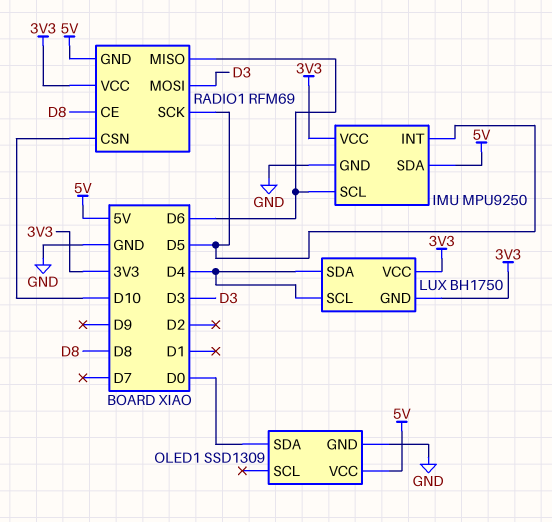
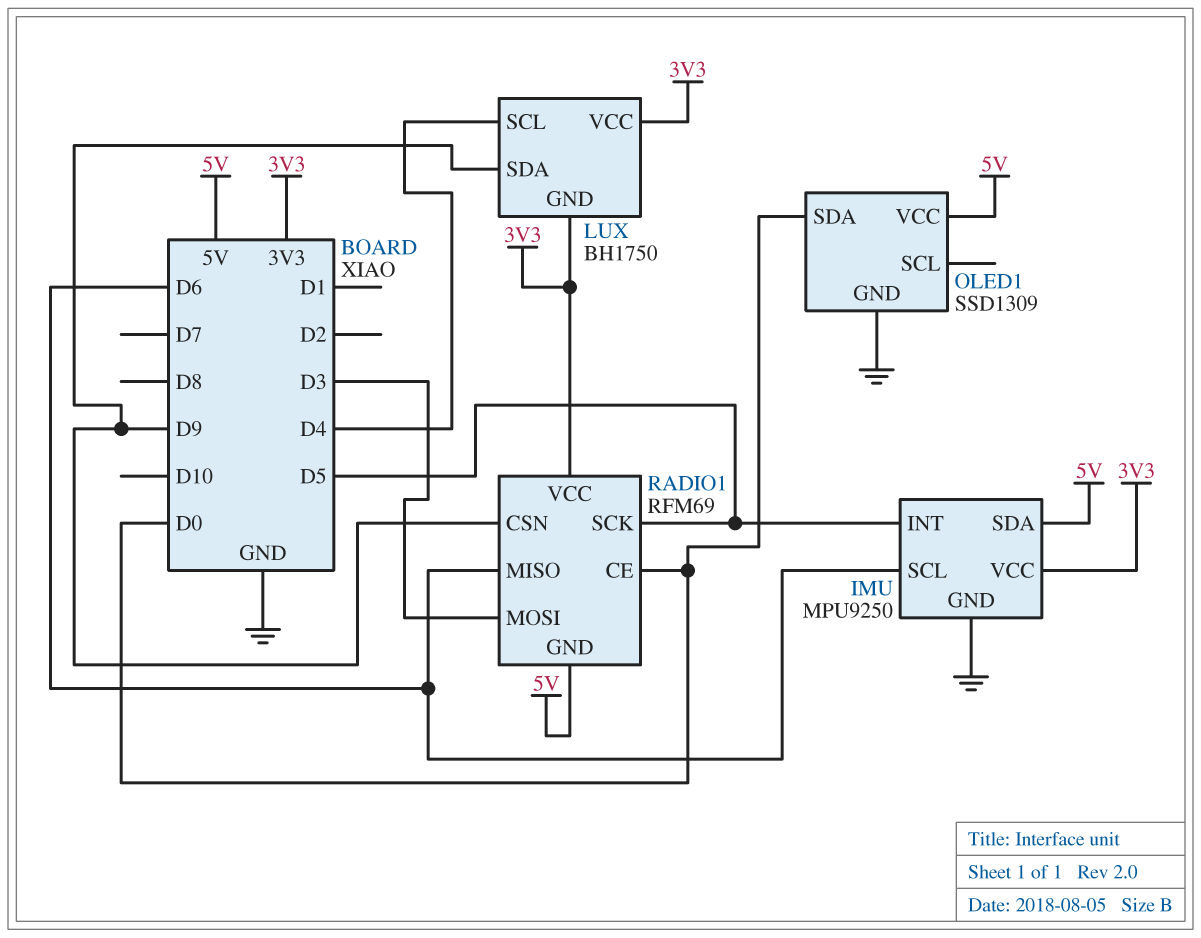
LUX pin SDA: D4 -> D9
RADIO1 pin CE: D8 -> D0
RADIO1 pin CSN: D10 -> D9

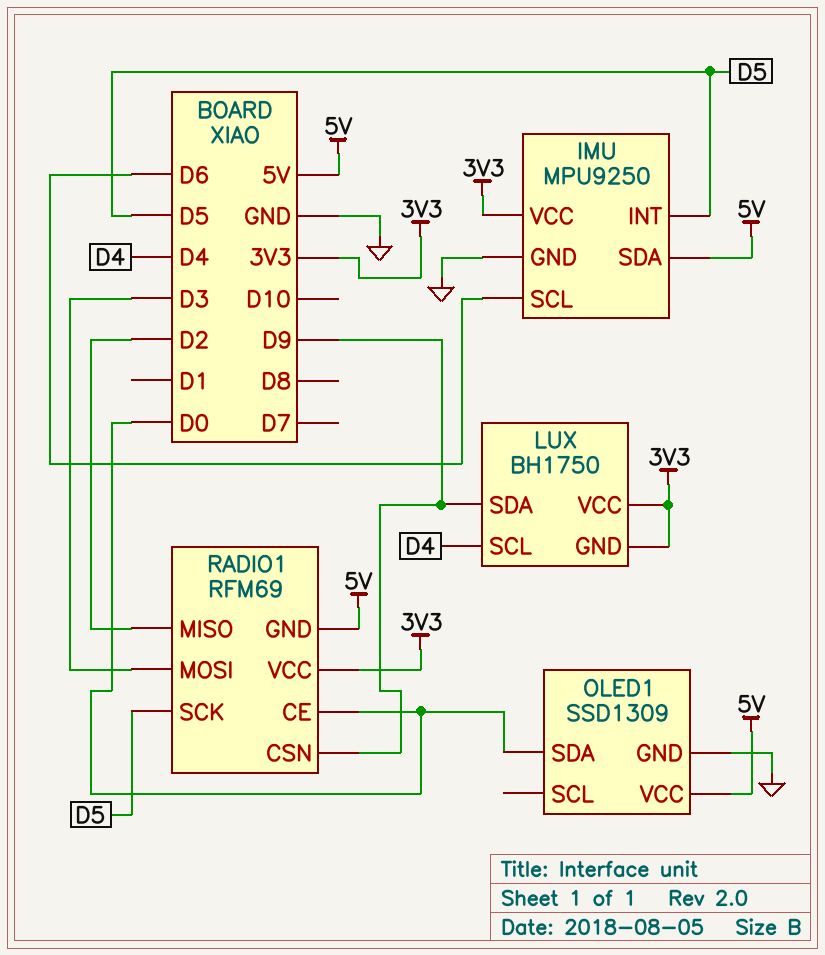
RADIO1 pin MISO: D6 -> D2

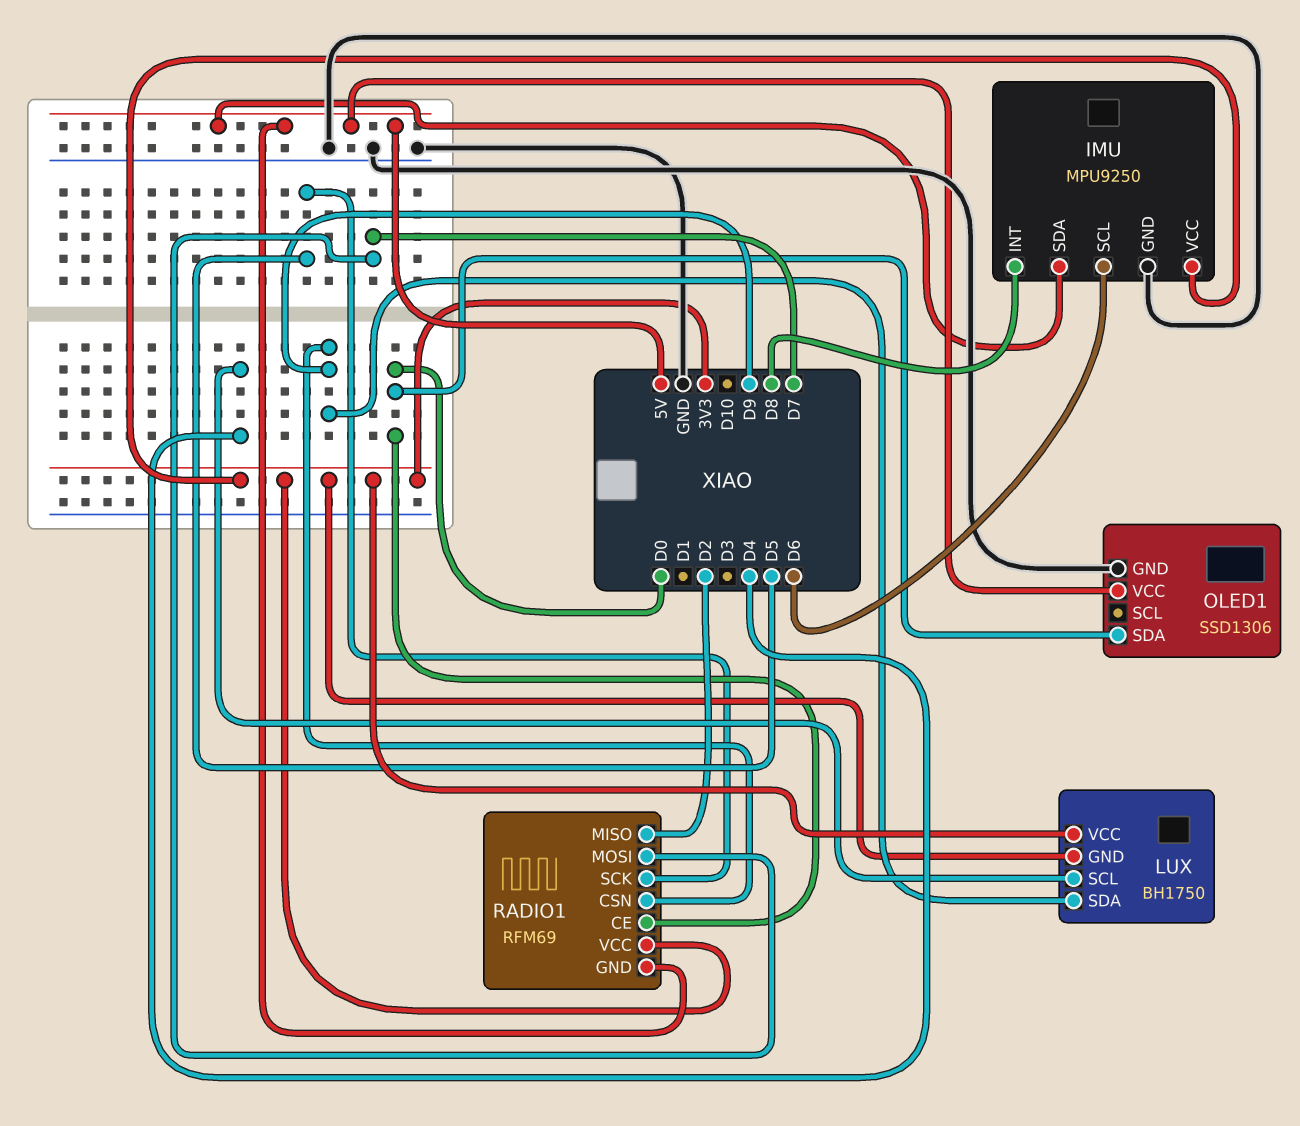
IMU pin INT: D5 -> D8
OLED1: SSD1309 -> SSD1306
RADIO1 pin MOSI: D3 -> D7

